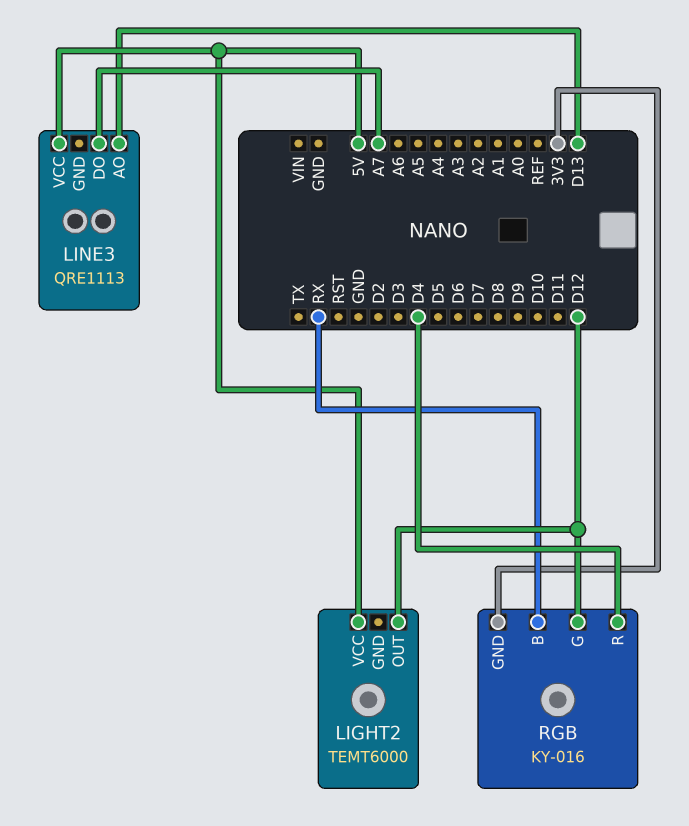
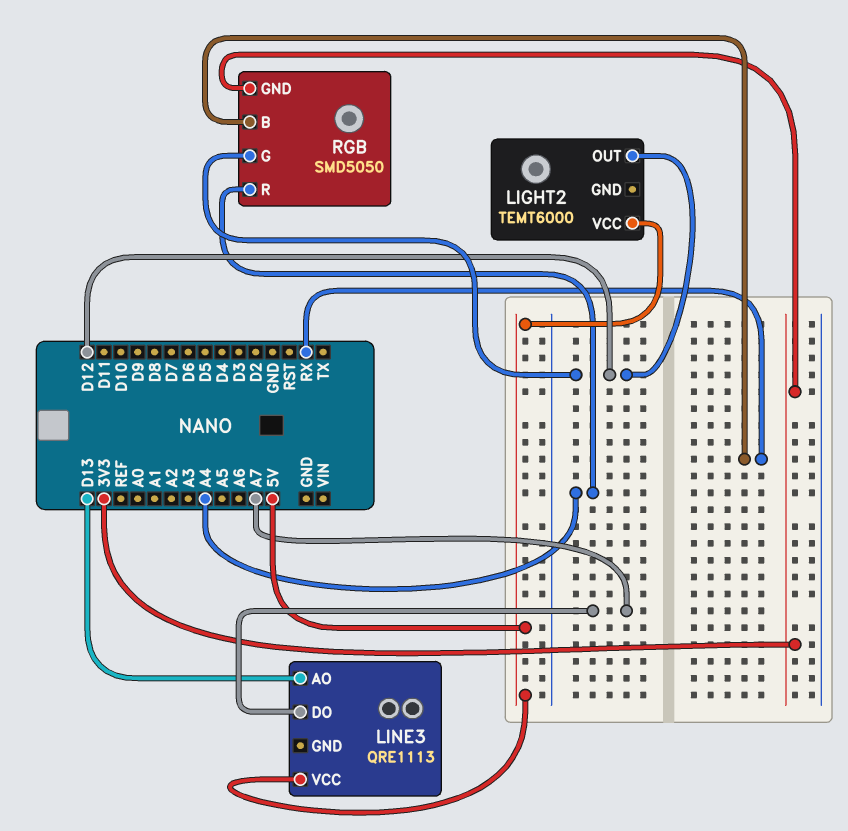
RGB: KY-016 -> SMD5050
RGB pin R: D4 -> A4

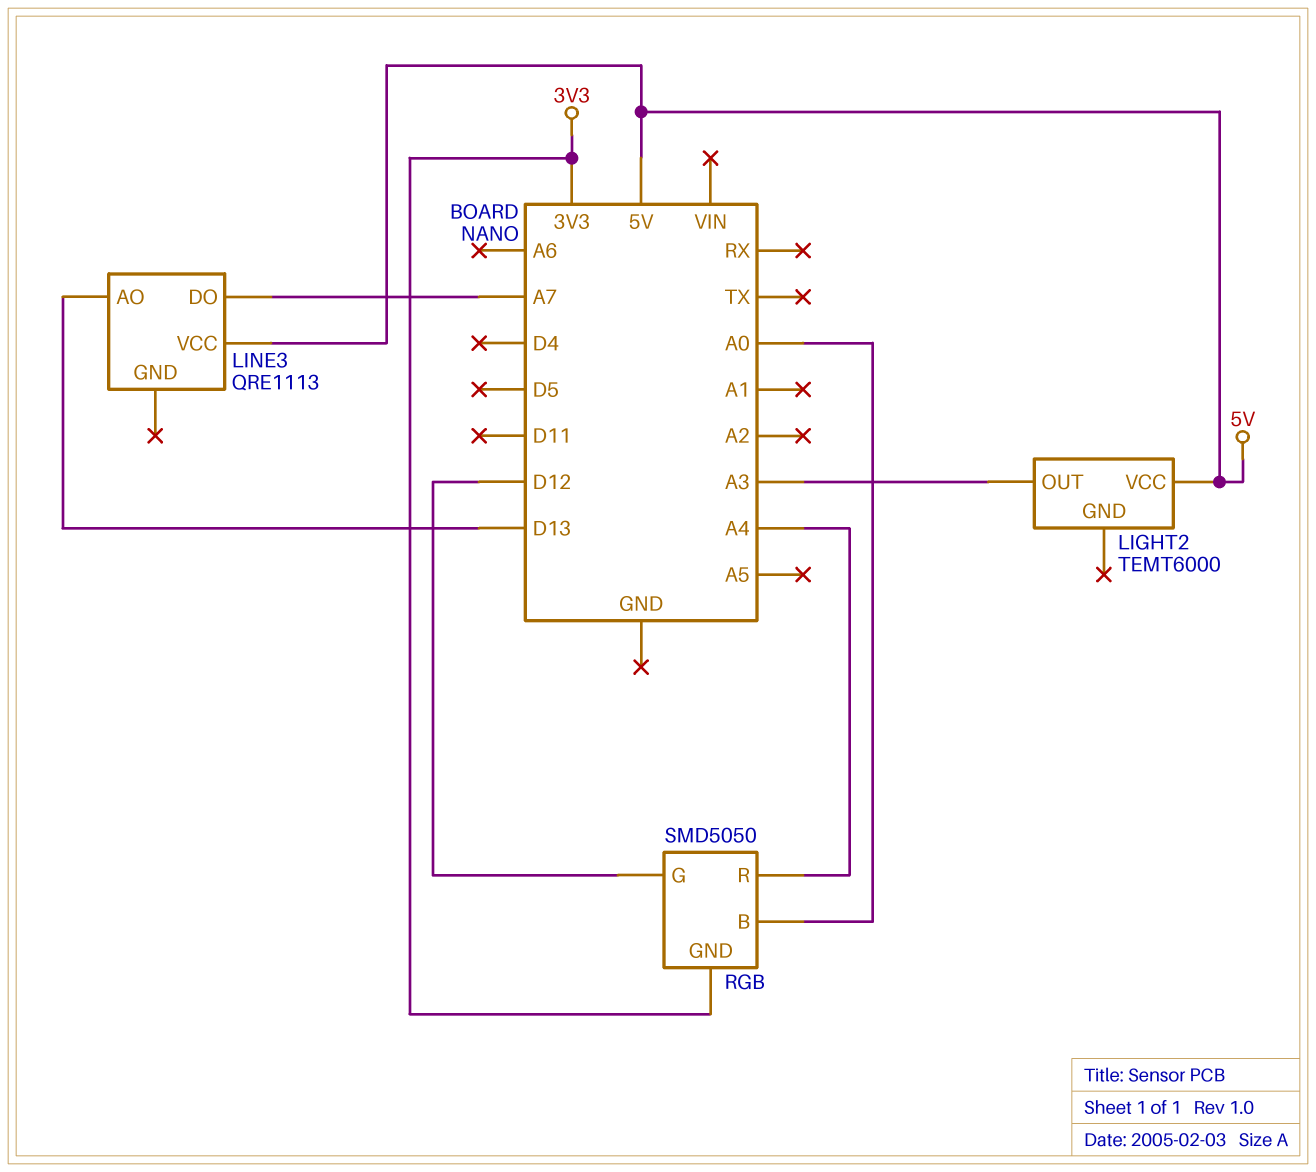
LIGHT2 pin OUT: D12 -> A3
RGB pin B: RX -> A0

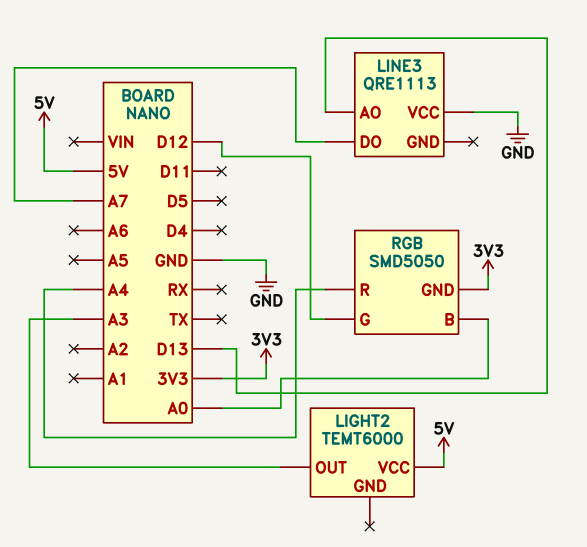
LINE3 pin VCC: 5V -> GND

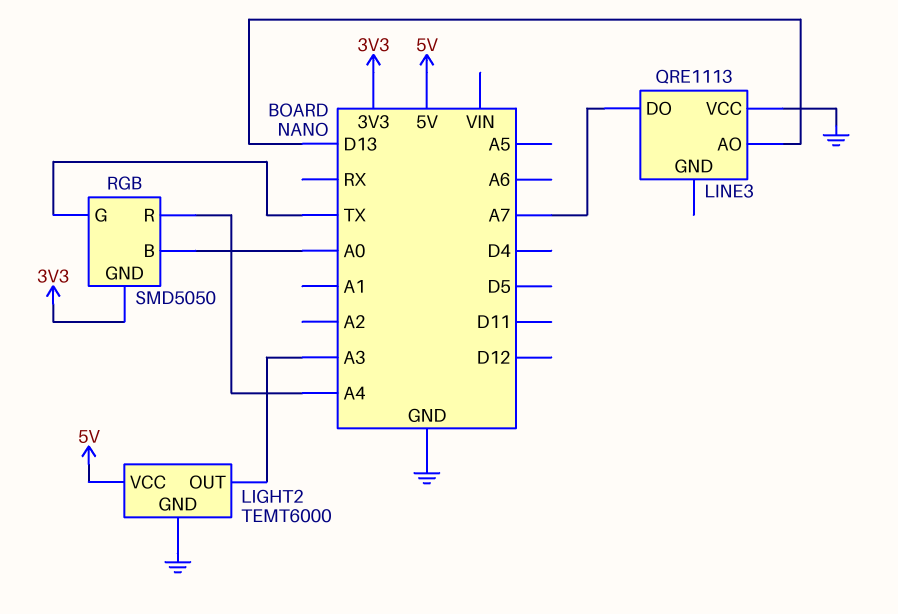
LIGHT2 pin GND: none -> GND
RGB pin G: D12 -> TX

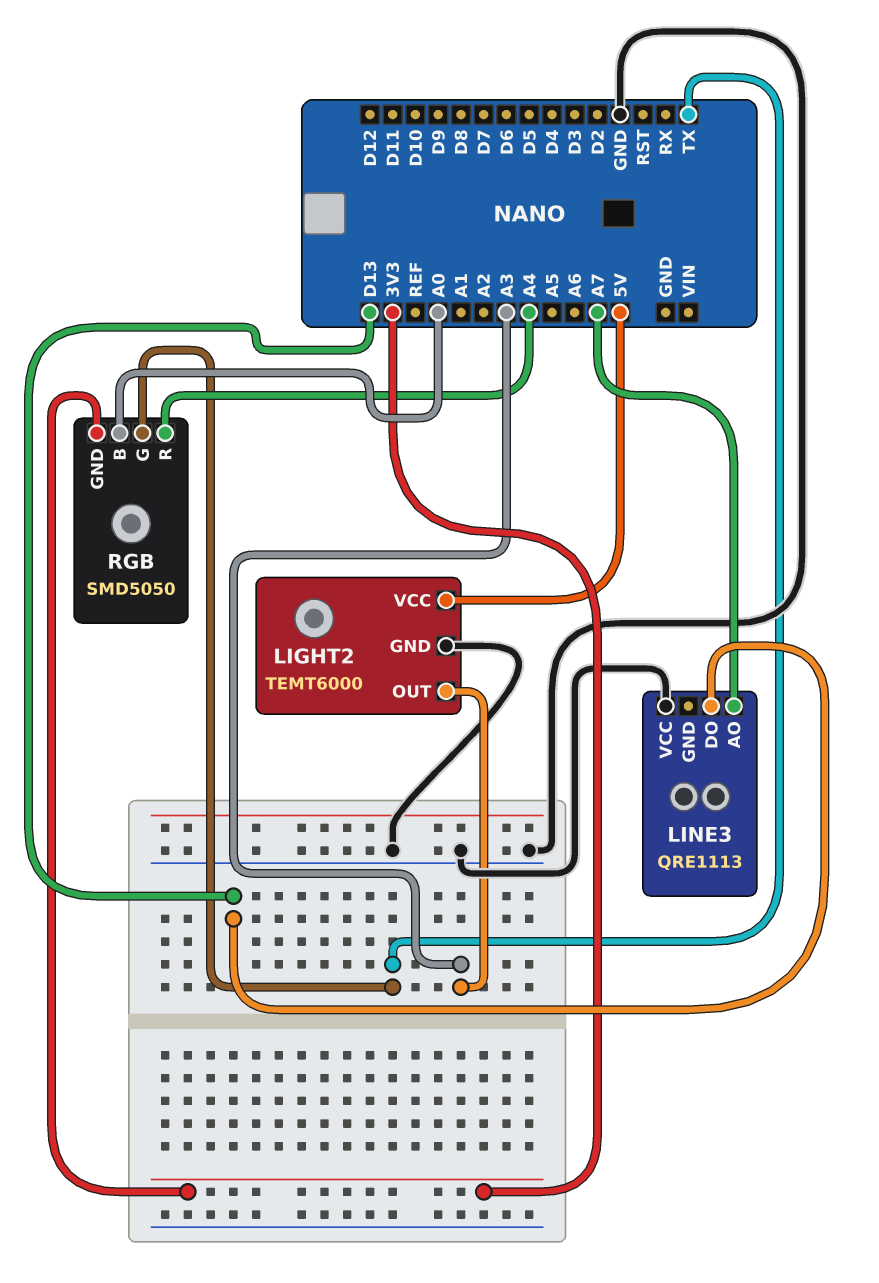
LINE3 pin AO: D13 -> A7
LINE3 pin DO: A7 -> D13

